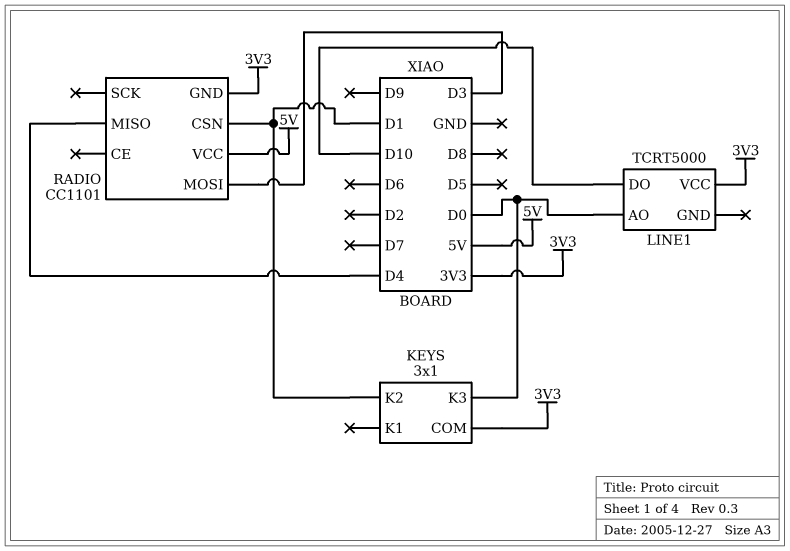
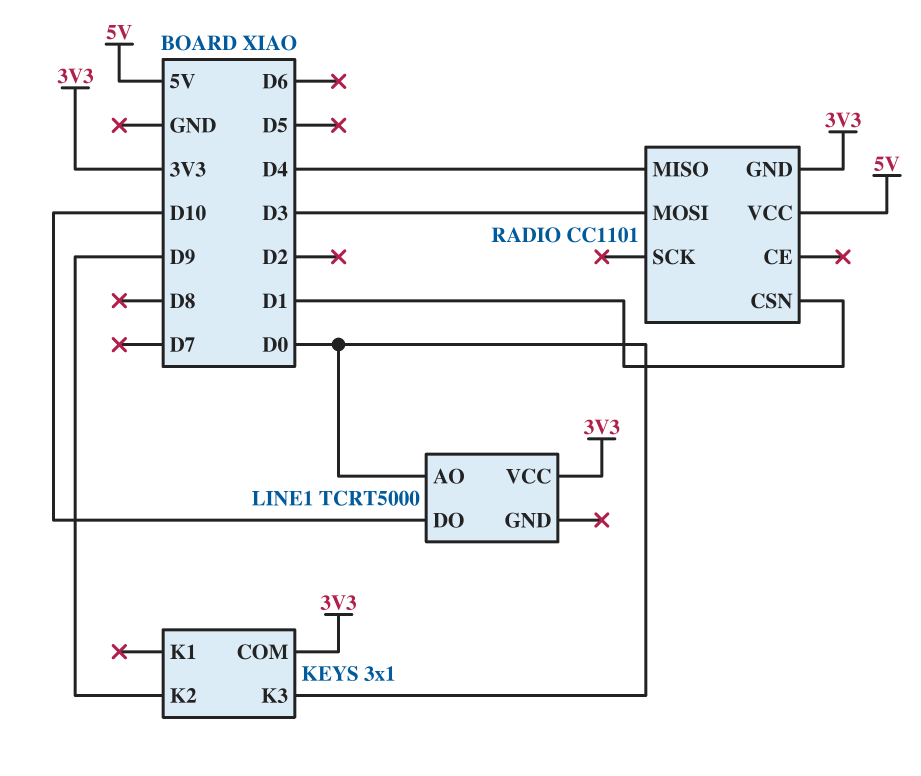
KEYS pin K2: D1 -> D9

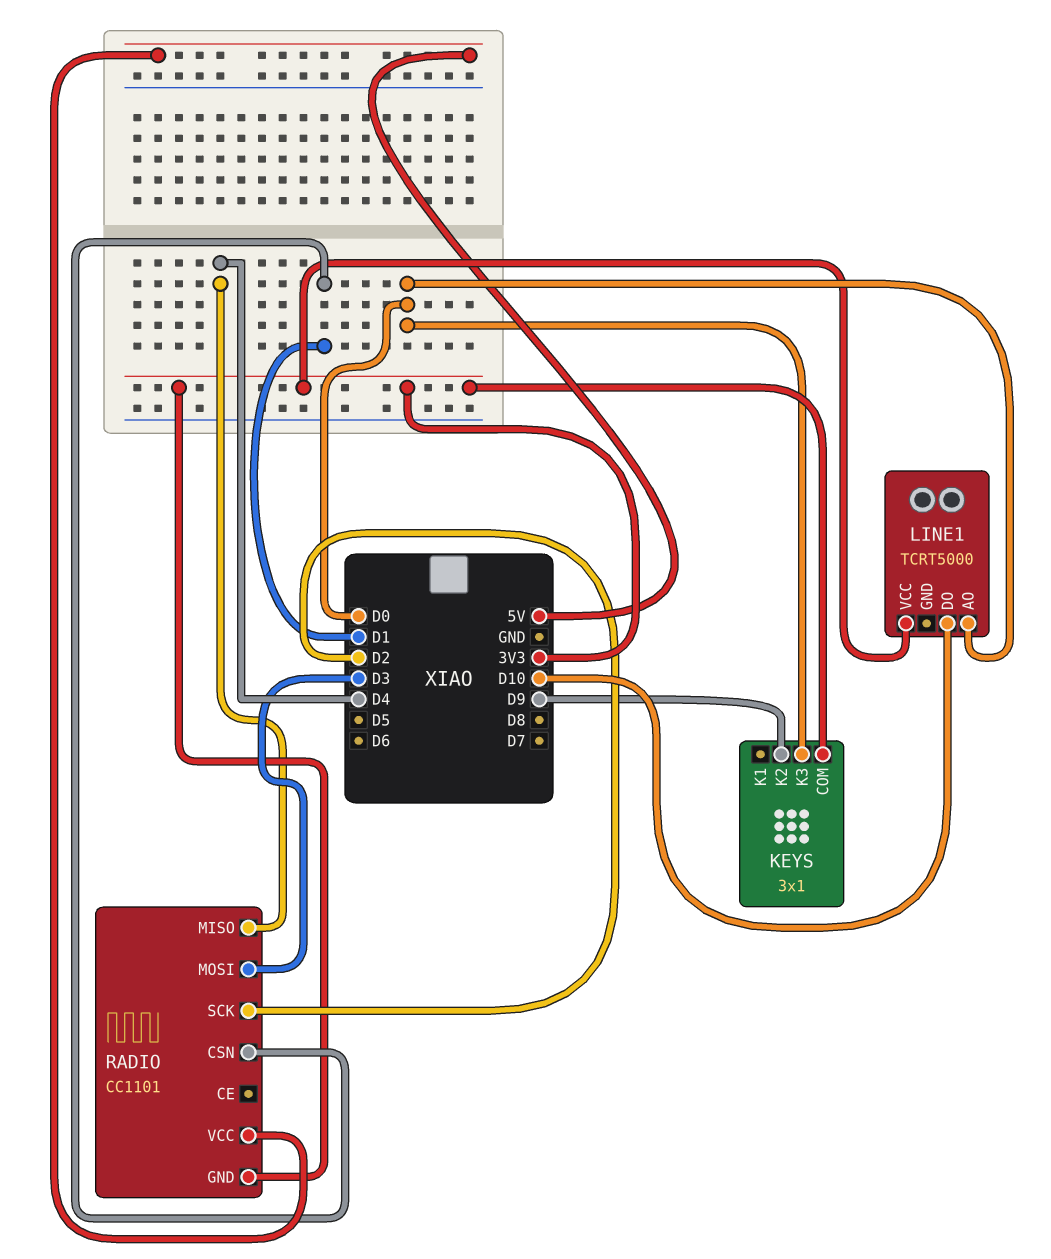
RADIO pin SCK: none -> D2

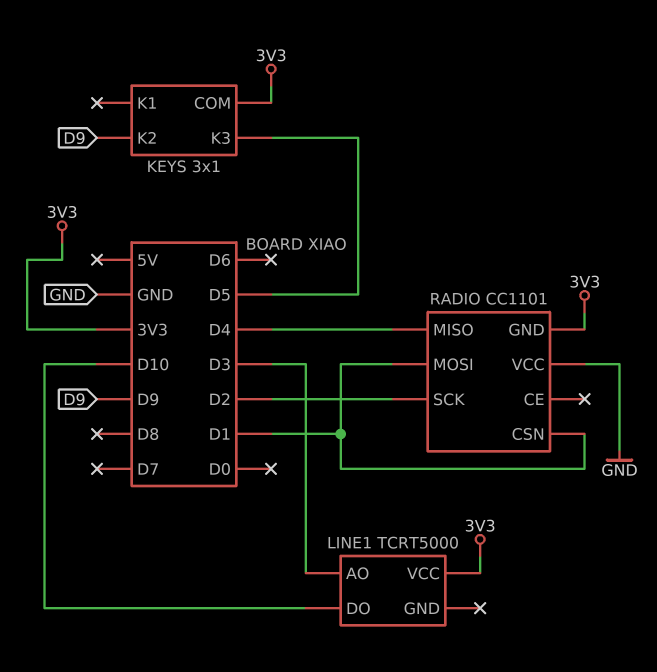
KEYS pin K3: D0 -> D5
LINE1 pin AO: D0 -> D3
RADIO pin MOSI: D3 -> D1
RADIO pin VCC: 5V -> GND

